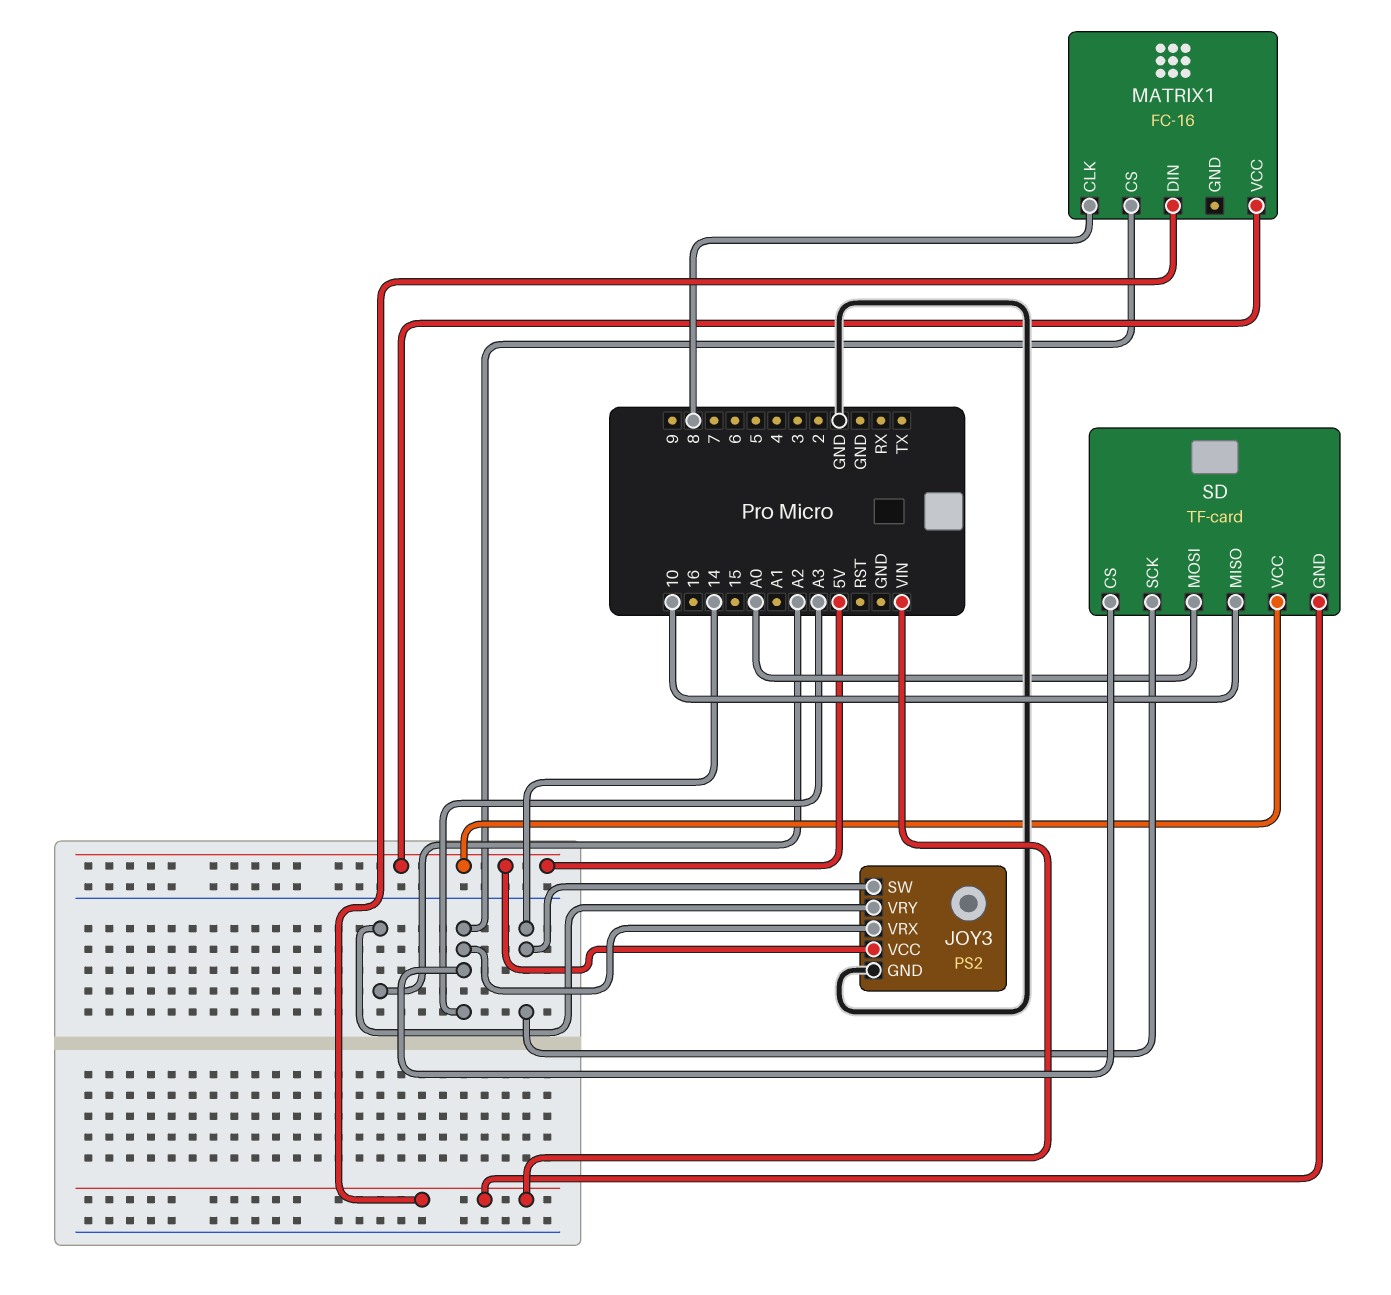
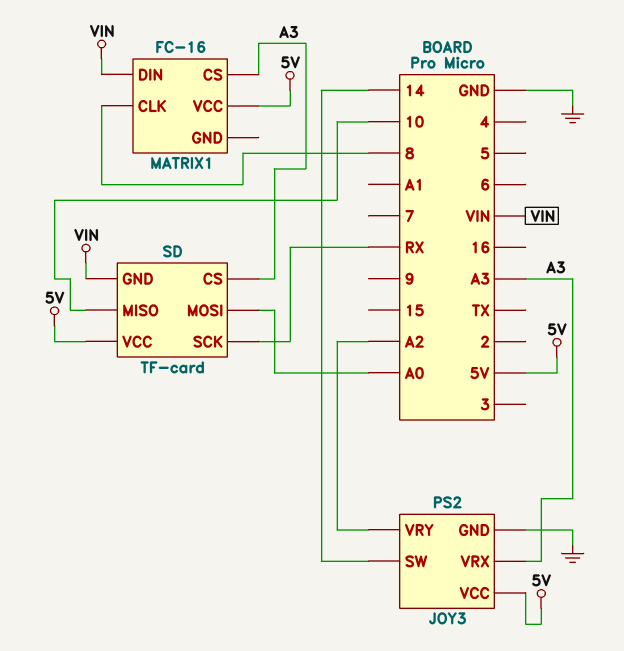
SD pin SCK: 14 -> RX

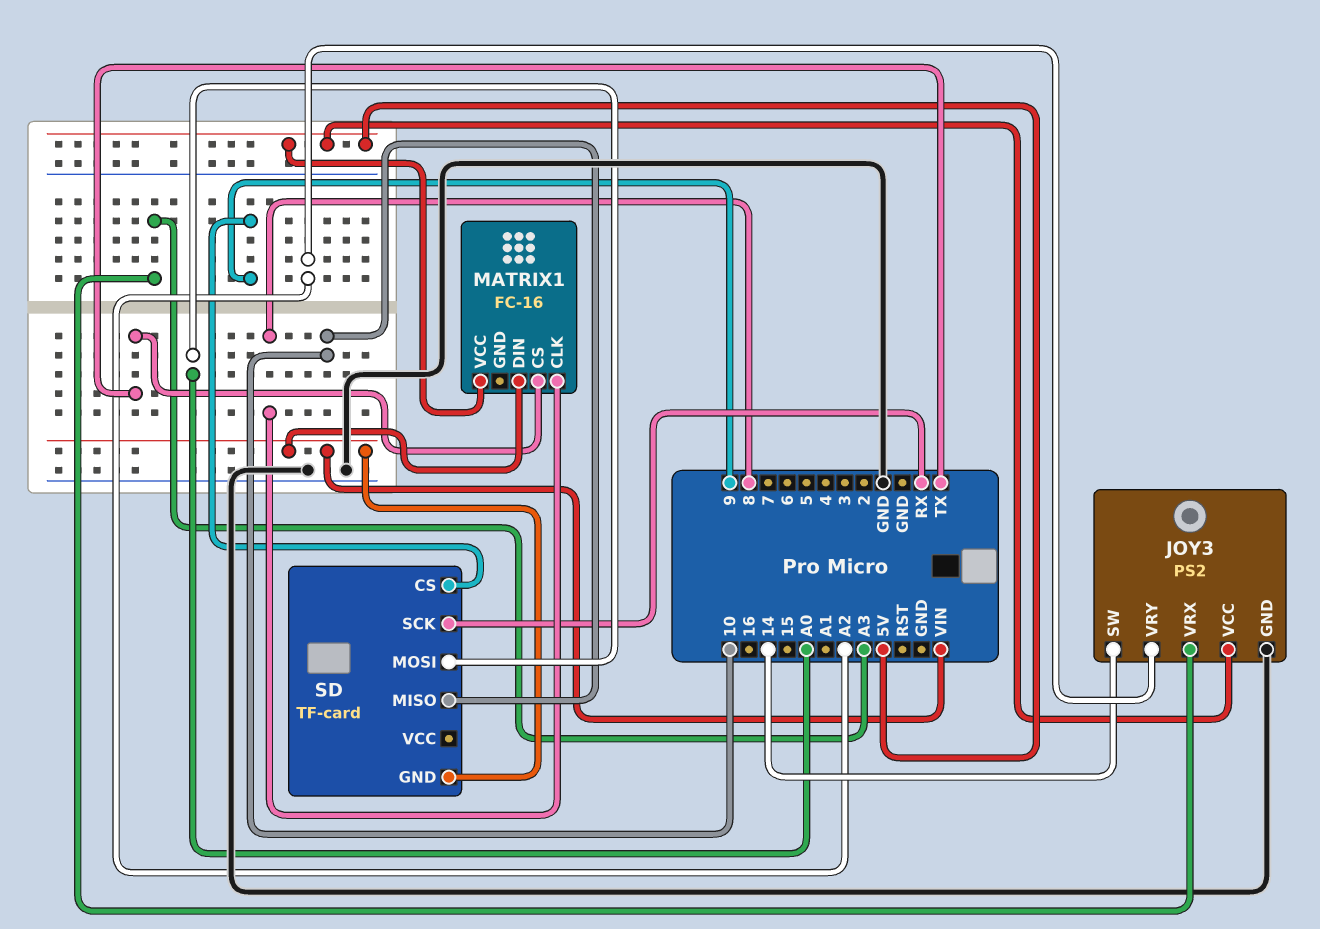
MATRIX1 pin CS: A3 -> TX
SD pin CS: A3 -> 9
SD pin VCC: 5V -> none

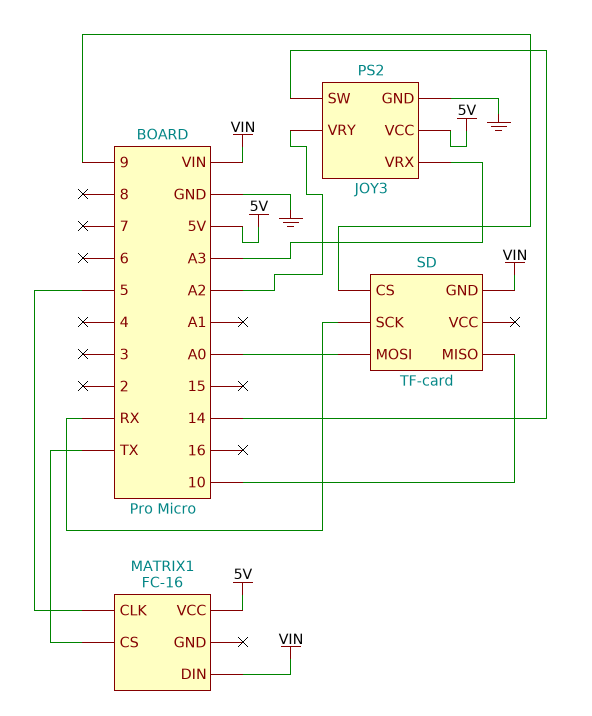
MATRIX1 pin CLK: 8 -> 5

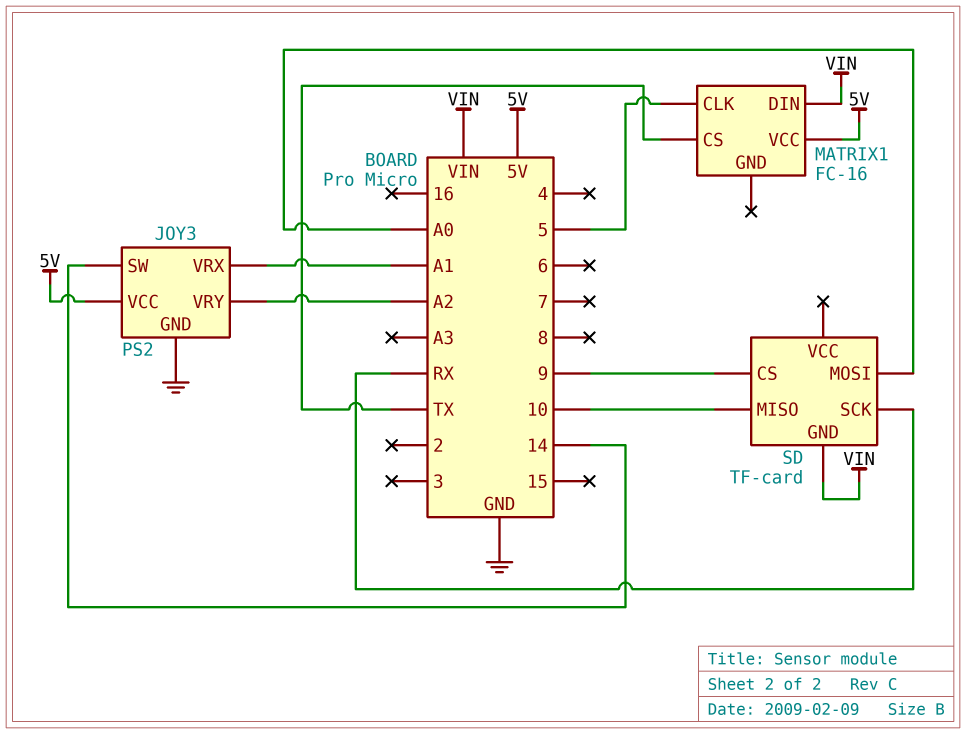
JOY3 pin VRX: A3 -> A1

